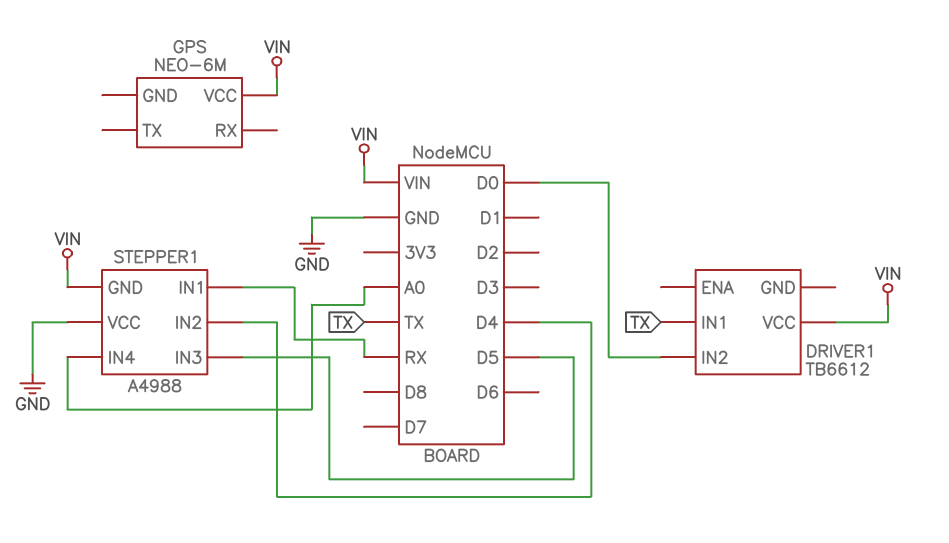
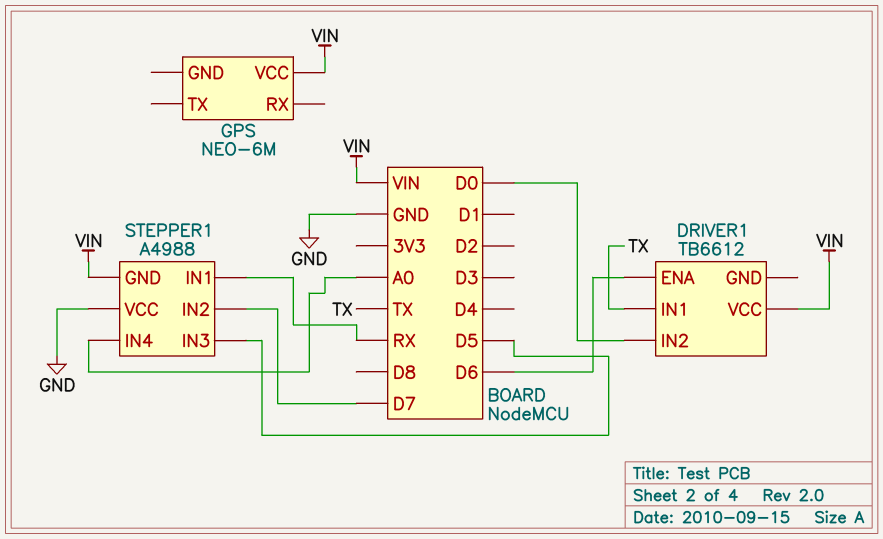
DRIVER1 pin ENA: none -> D6
STEPPER1 pin IN2: D4 -> D7

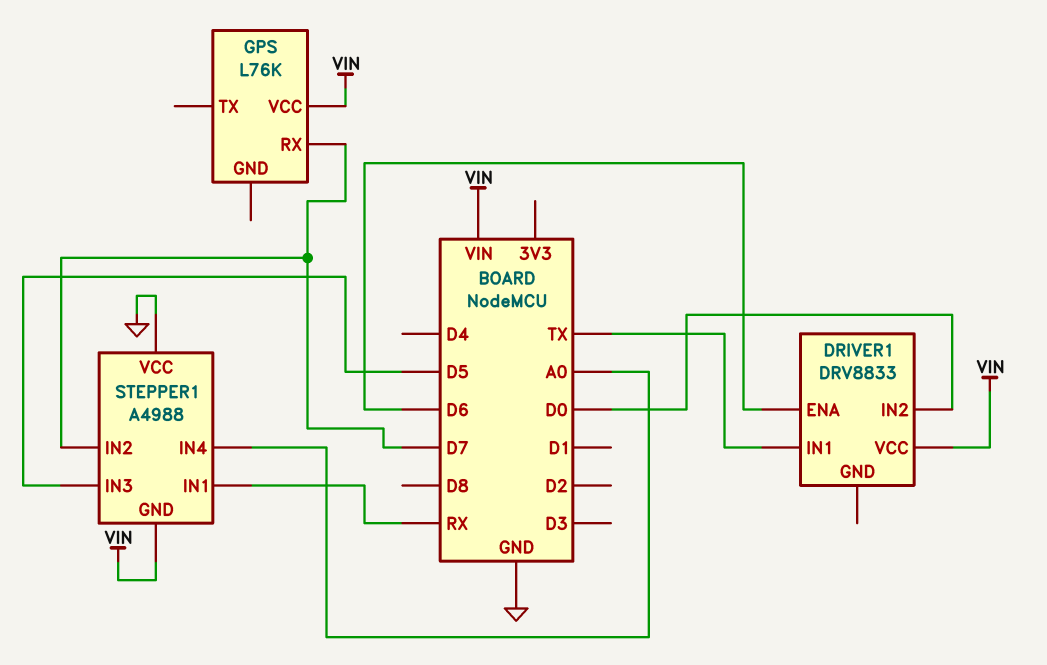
DRIVER1: TB6612 -> DRV8833
GPS: NEO-6M -> L76K
GPS pin RX: none -> D7

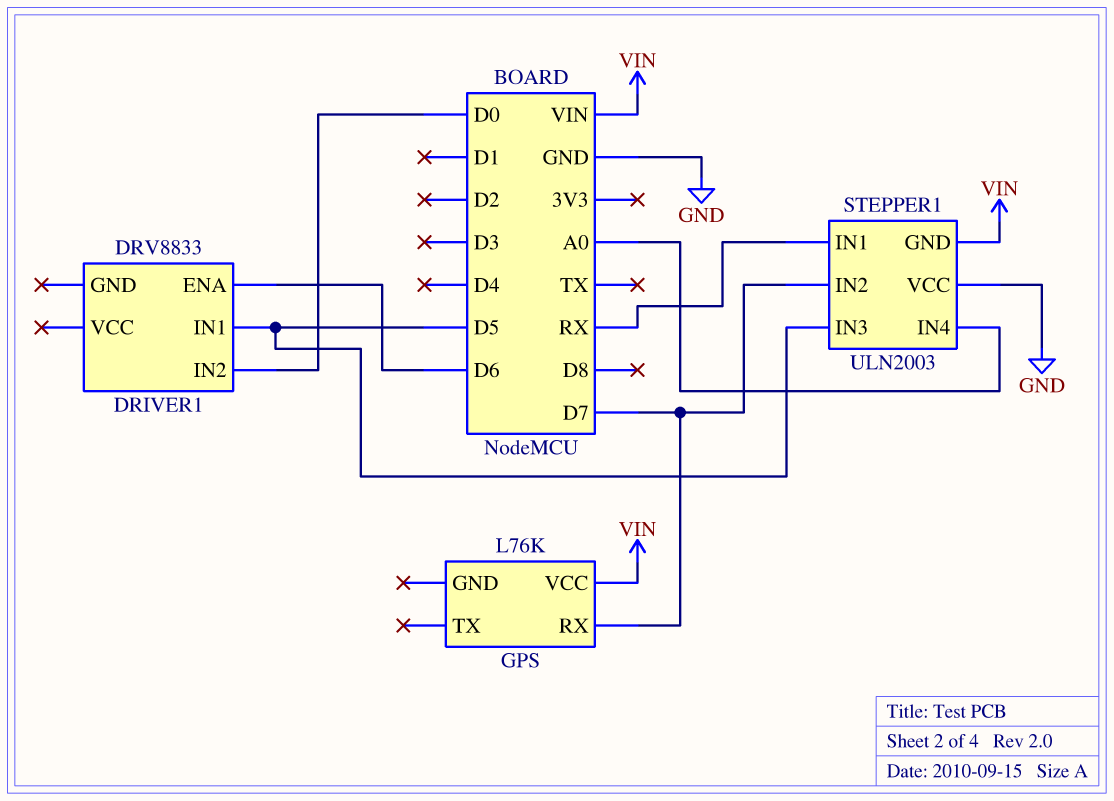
DRIVER1 pin IN1: TX -> D5
DRIVER1 pin VCC: VIN -> none
STEPPER1: A4988 -> ULN2003

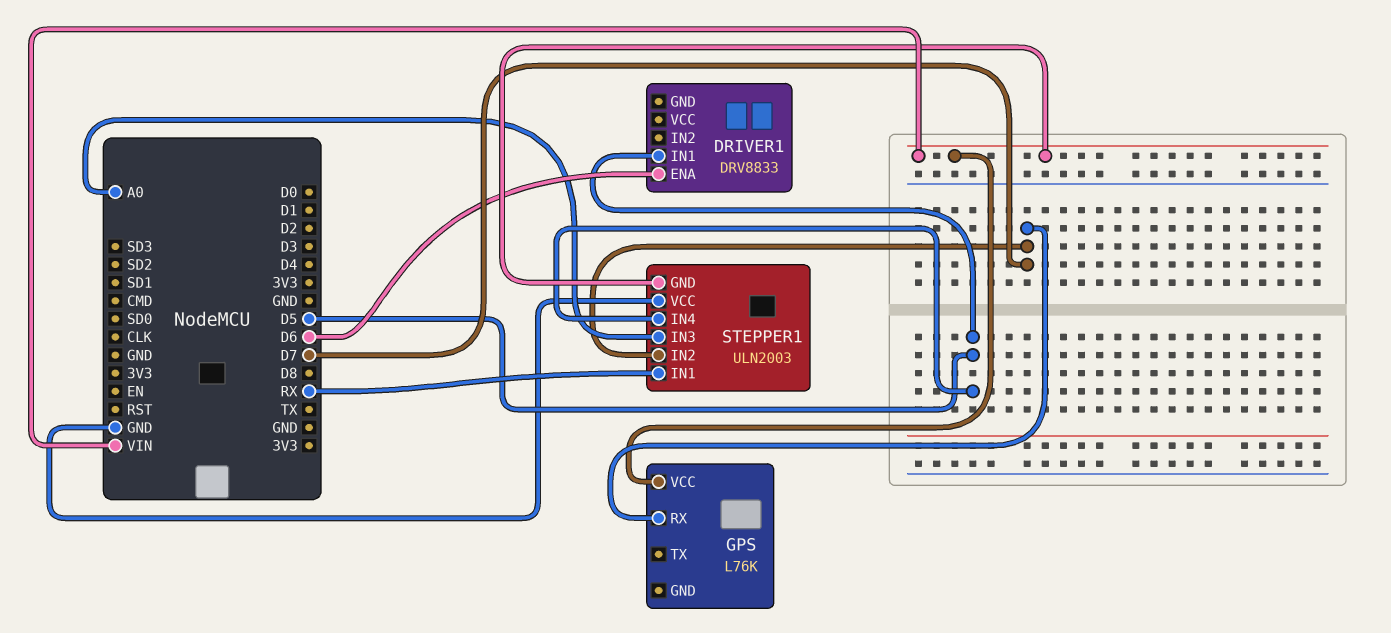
DRIVER1 pin IN2: D0 -> none
STEPPER1 pin IN3: D5 -> A0
STEPPER1 pin IN4: A0 -> D5

